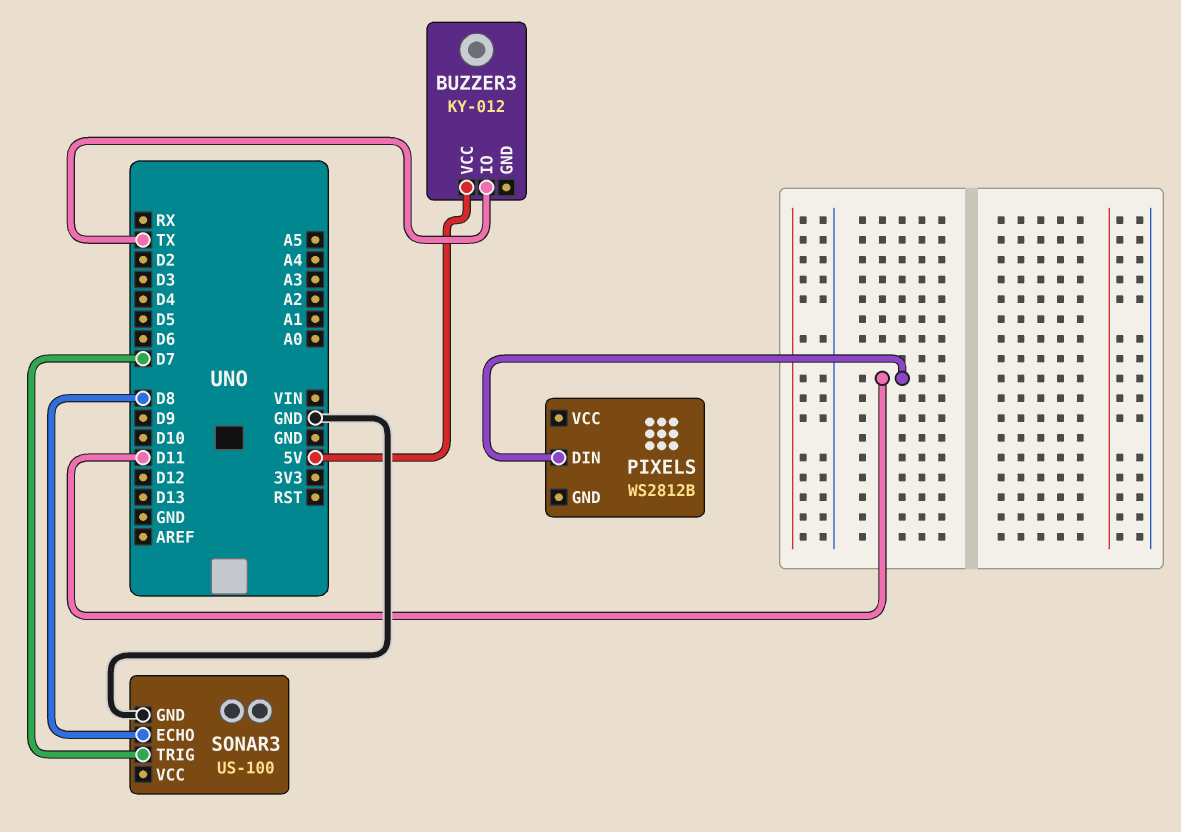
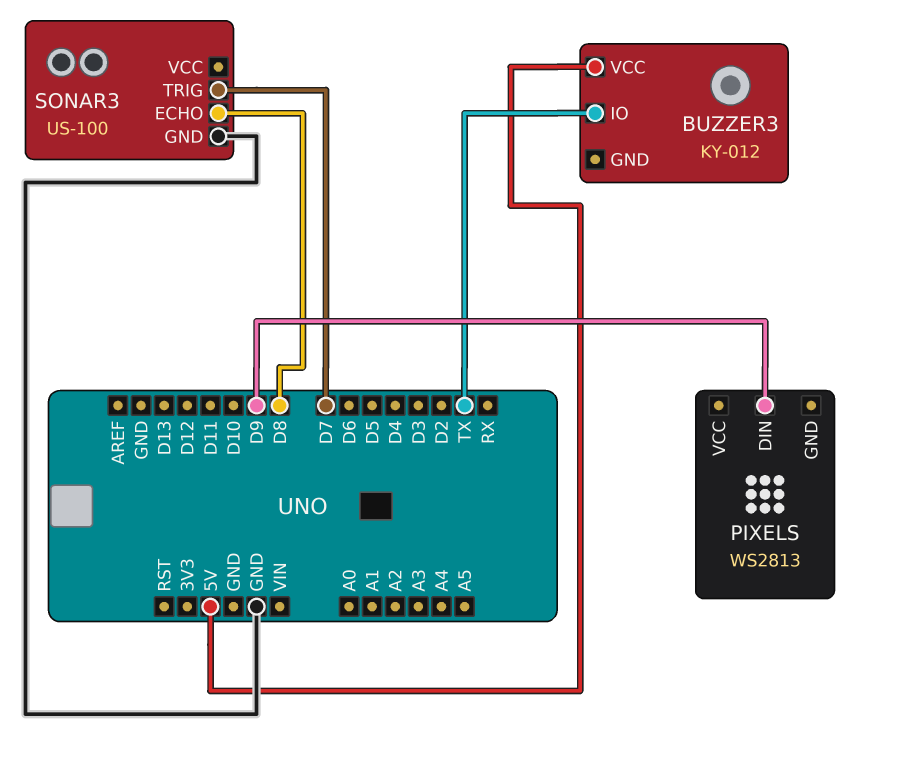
PIXELS: WS2812B -> WS2813
PIXELS pin DIN: D11 -> D9

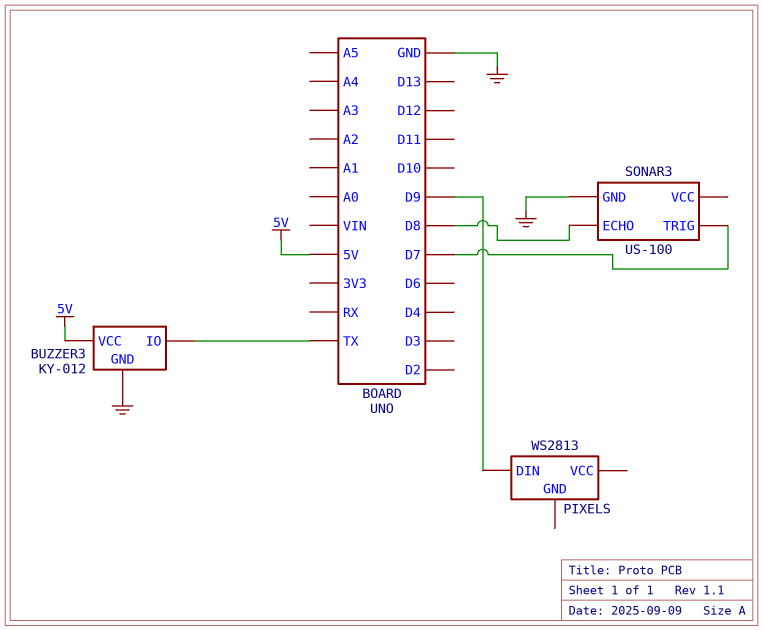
BUZZER3 pin GND: none -> GND

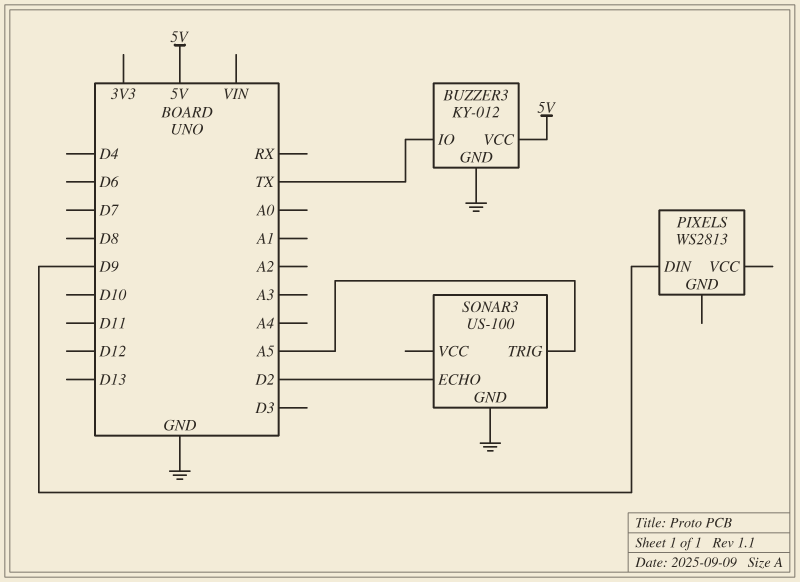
SONAR3 pin ECHO: D8 -> D2
SONAR3 pin TRIG: D7 -> A5

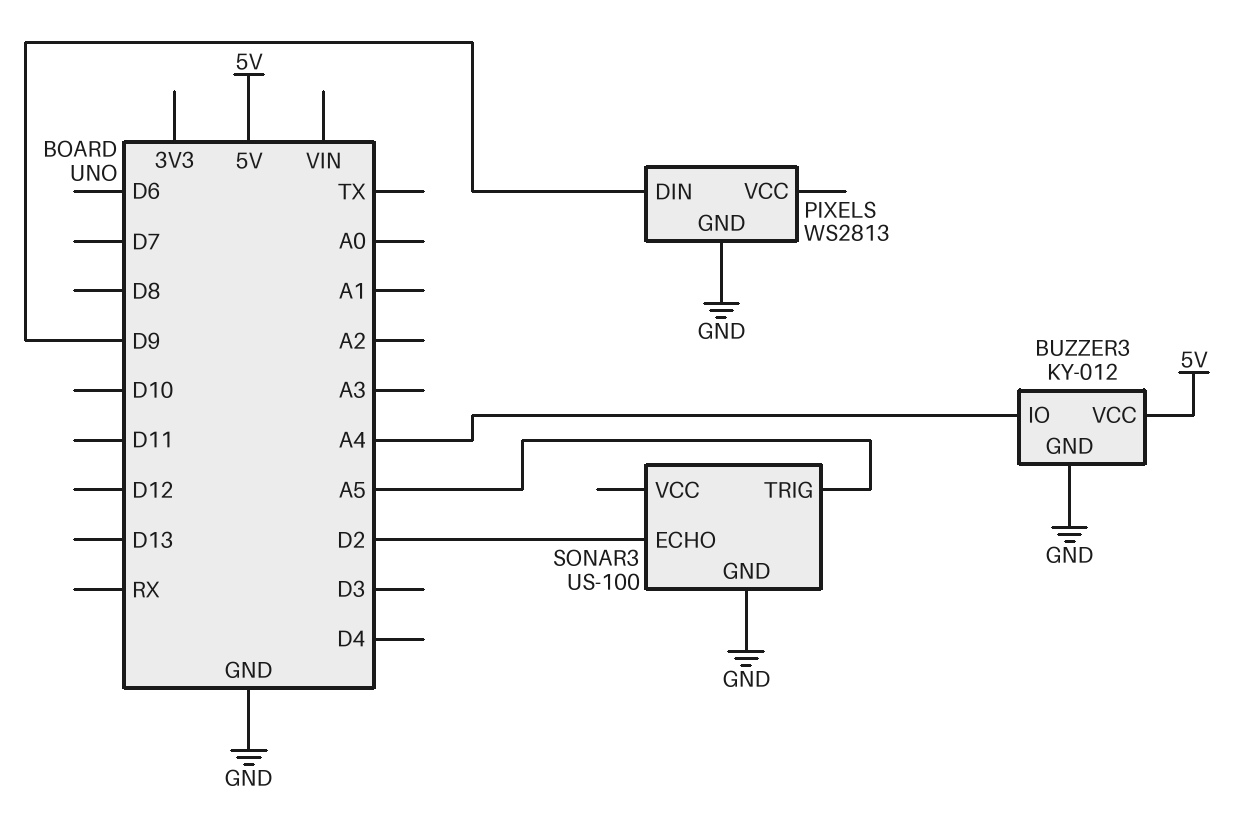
BUZZER3 pin IO: TX -> A4
PIXELS pin GND: none -> GND

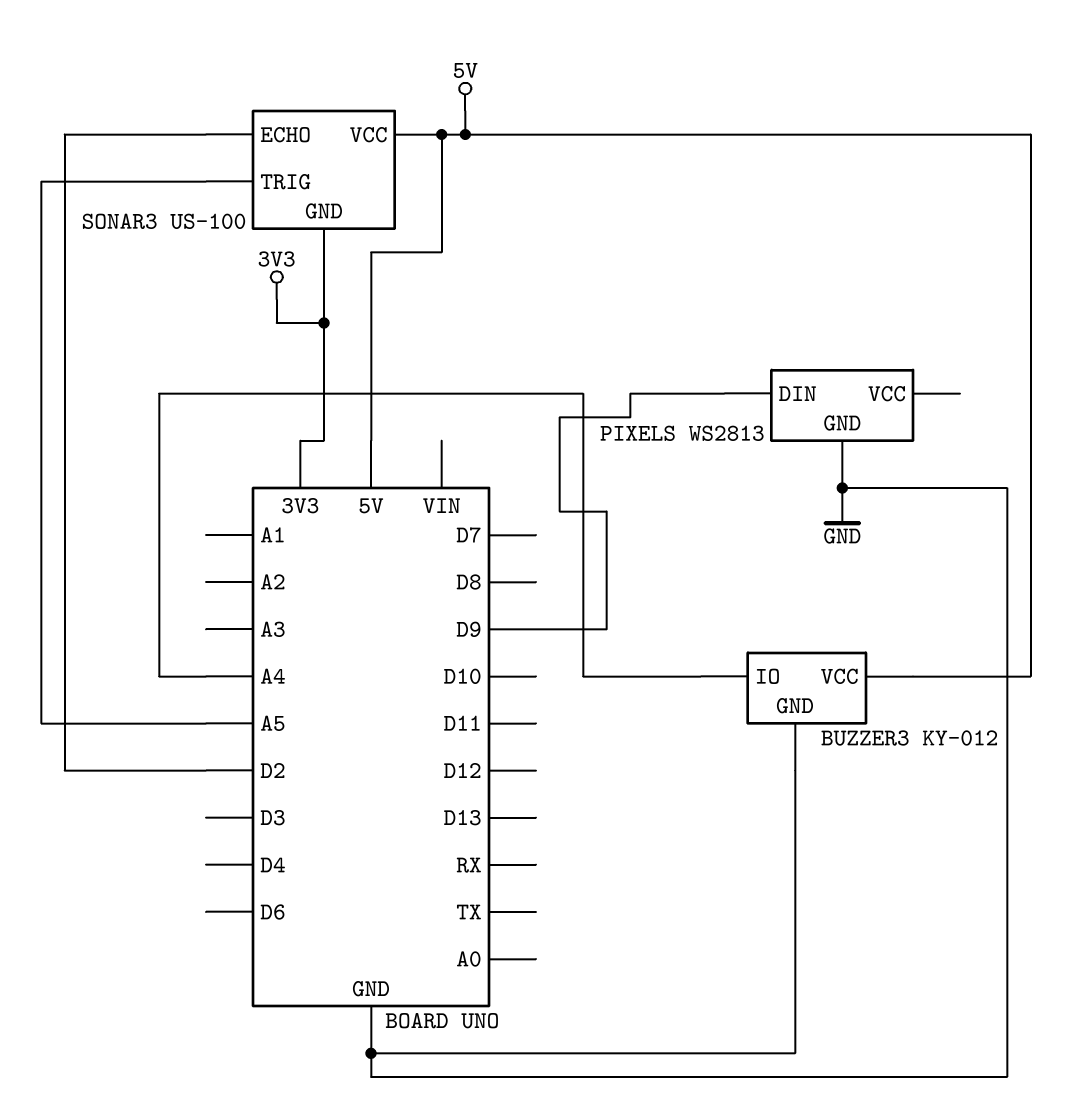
SONAR3 pin GND: GND -> 3V3
SONAR3 pin VCC: none -> 5V

